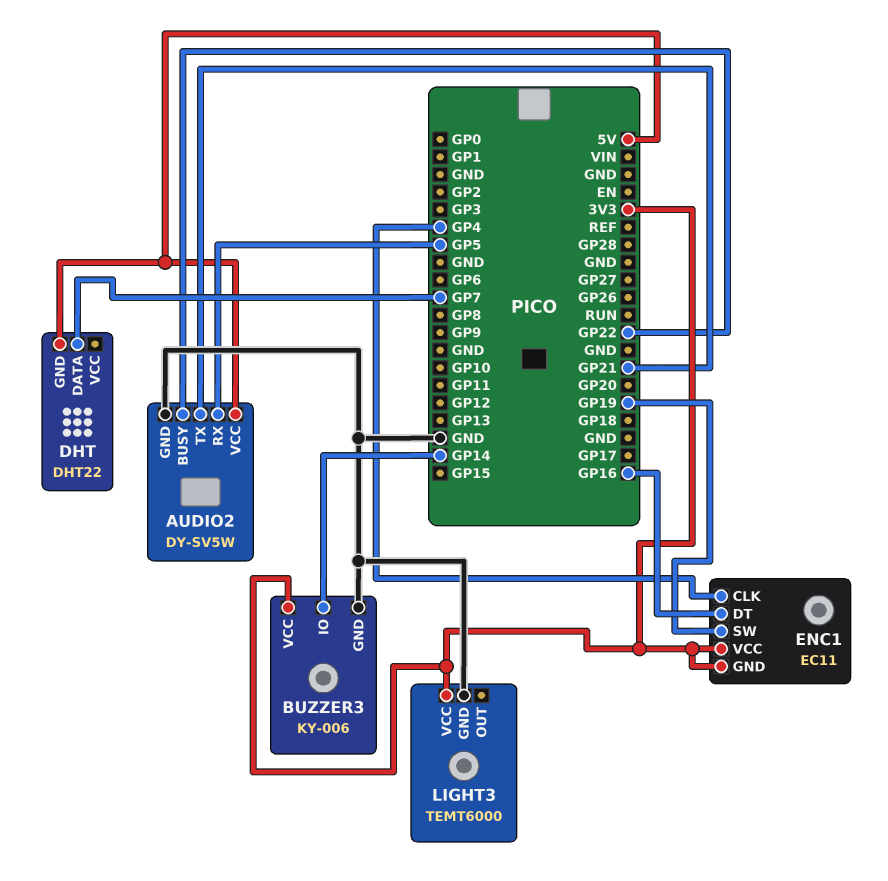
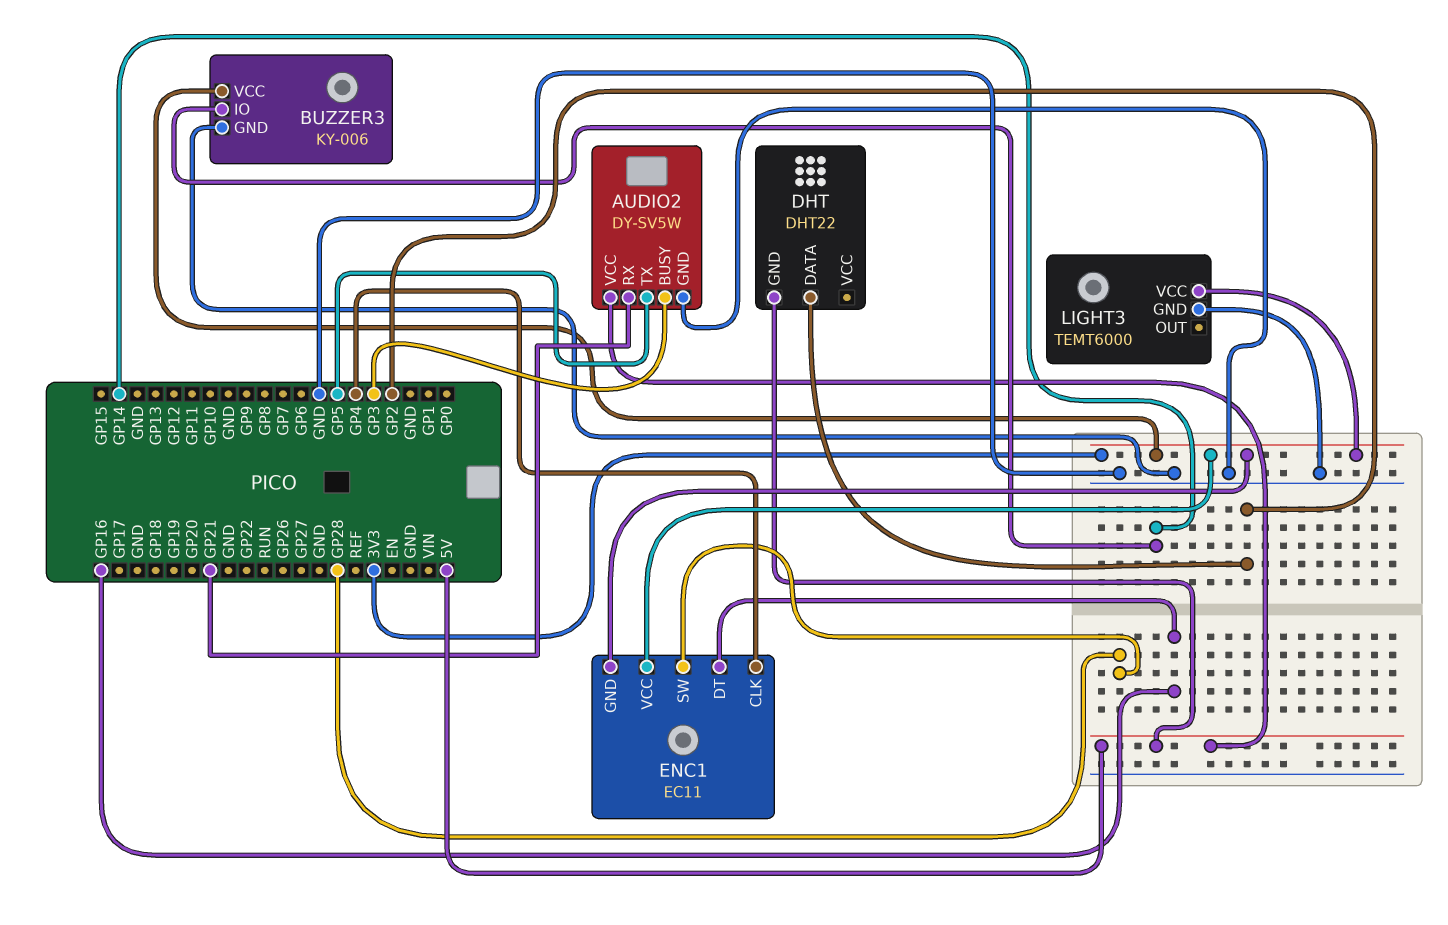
AUDIO2 pin BUSY: GP22 -> GP3
AUDIO2 pin RX: GP5 -> GP21
AUDIO2 pin TX: GP21 -> GP5
DHT pin DATA: GP7 -> GP2
ENC1 pin SW: GP19 -> GP28

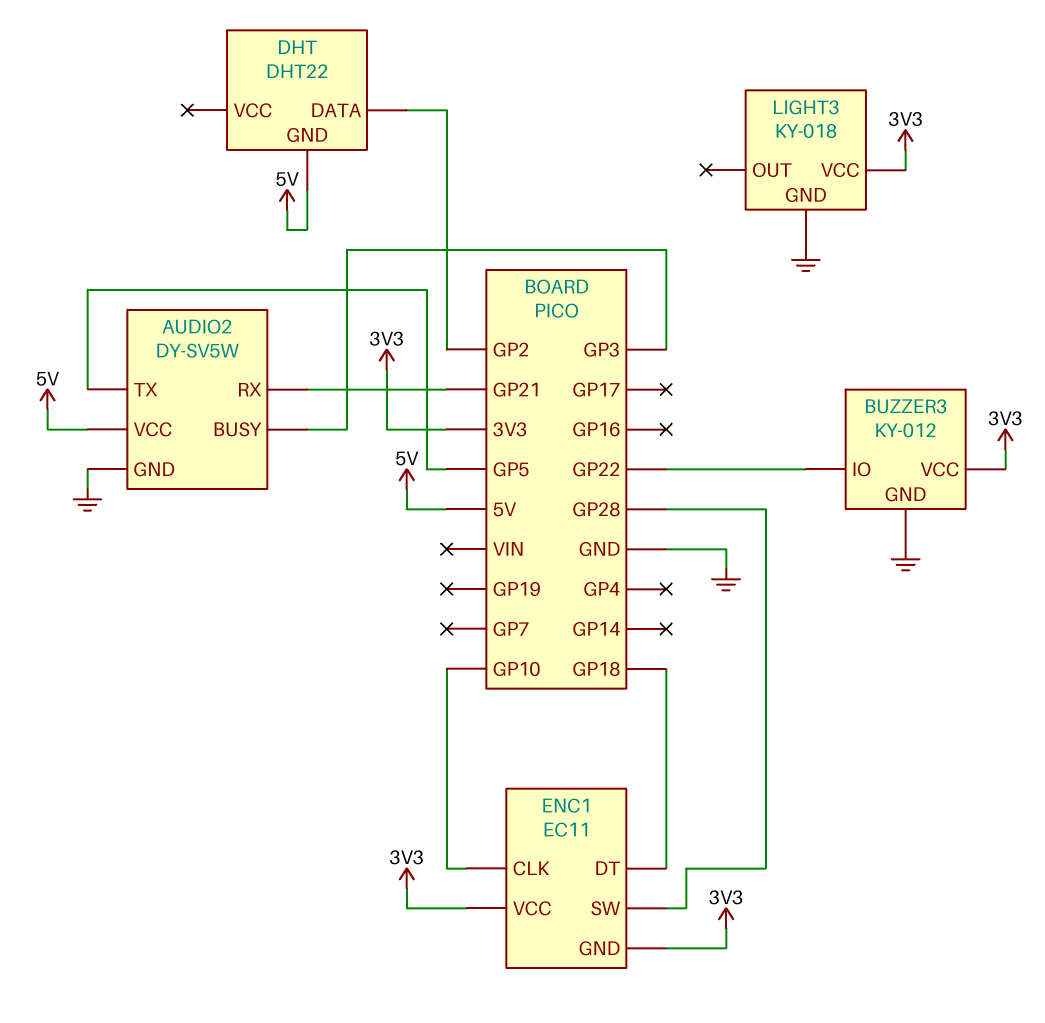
BUZZER3: KY-006 -> KY-012
BUZZER3 pin IO: GP14 -> GP22
ENC1 pin CLK: GP4 -> GP10
ENC1 pin DT: GP16 -> GP18
LIGHT3: TEMT6000 -> KY-018

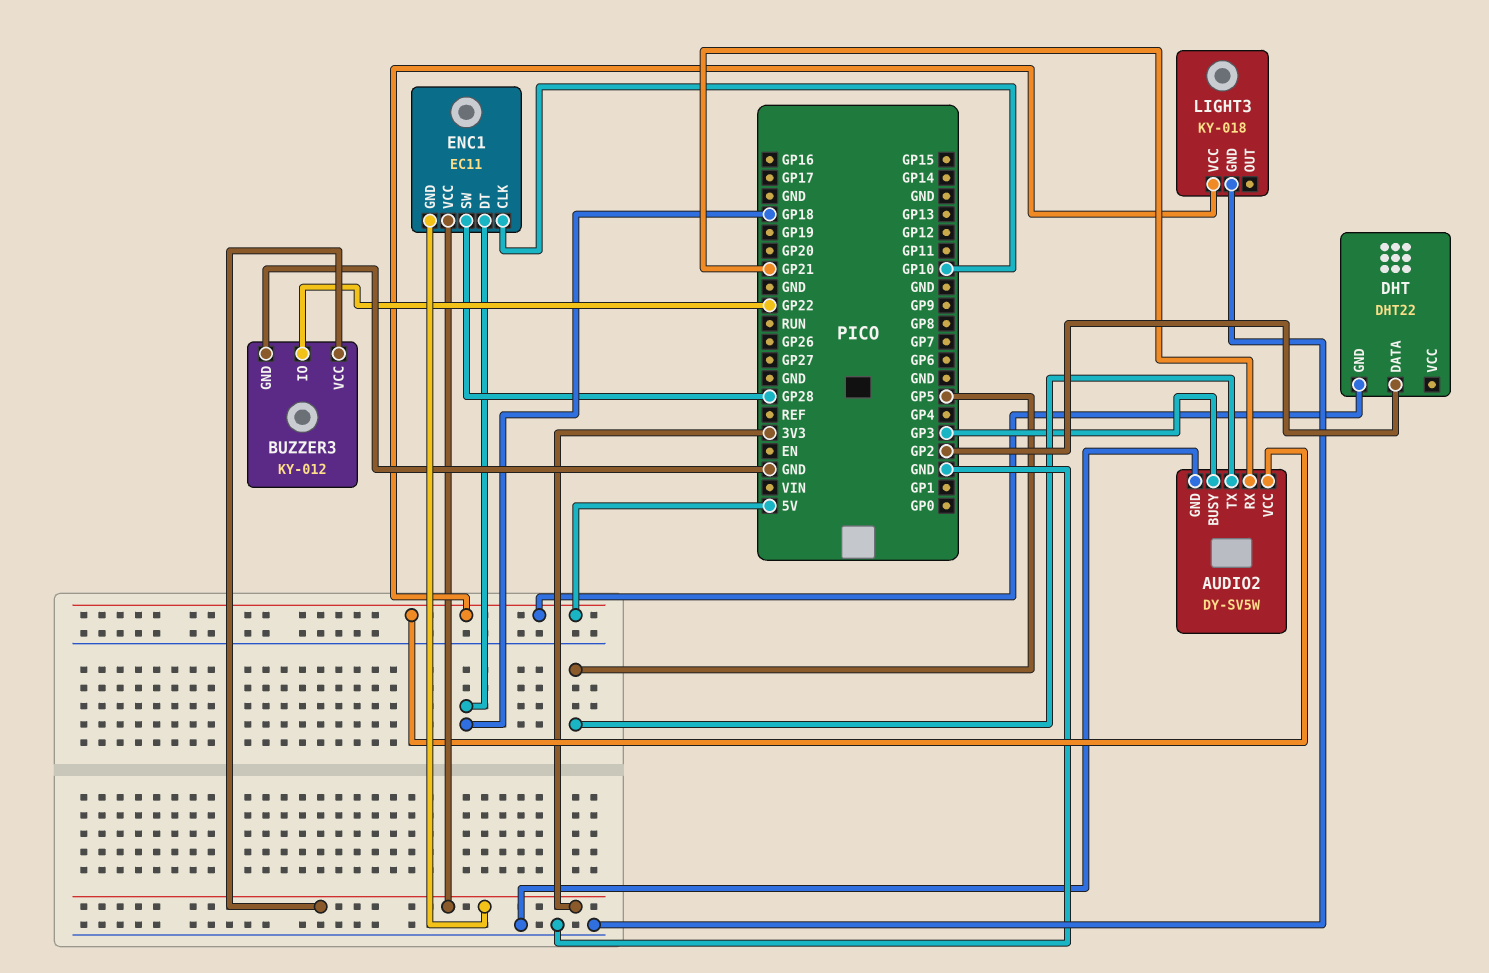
LIGHT3 pin VCC: 3V3 -> 5V

